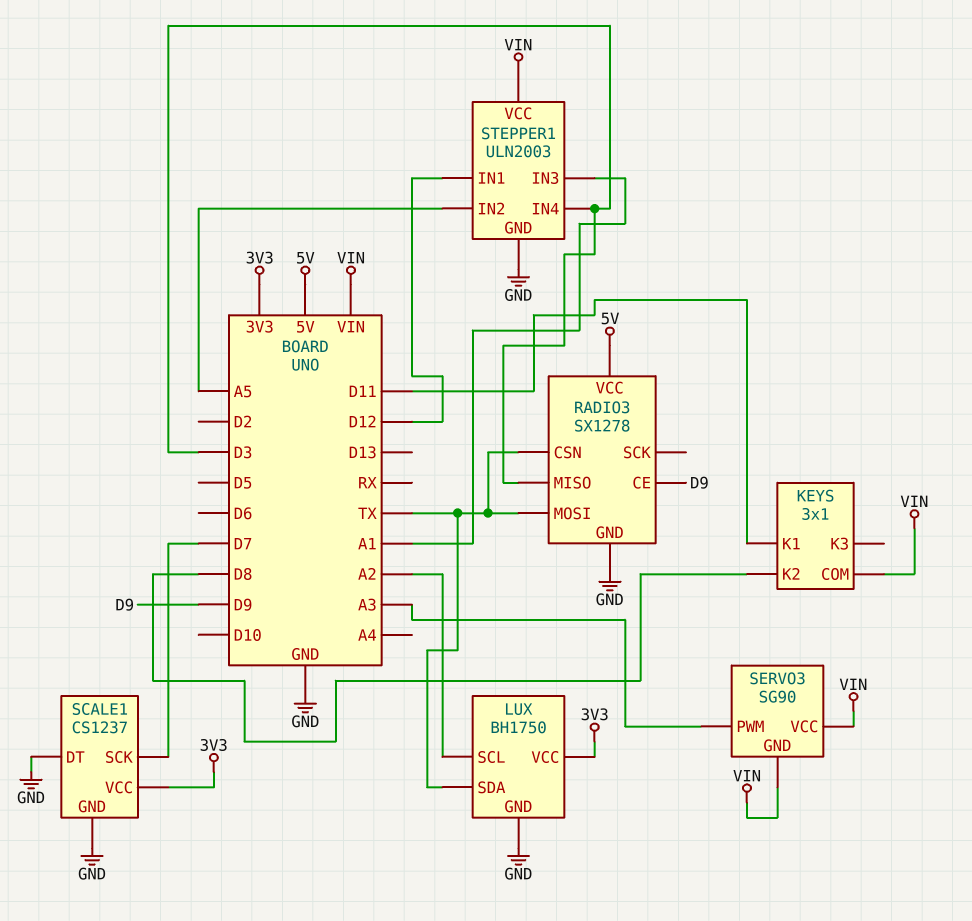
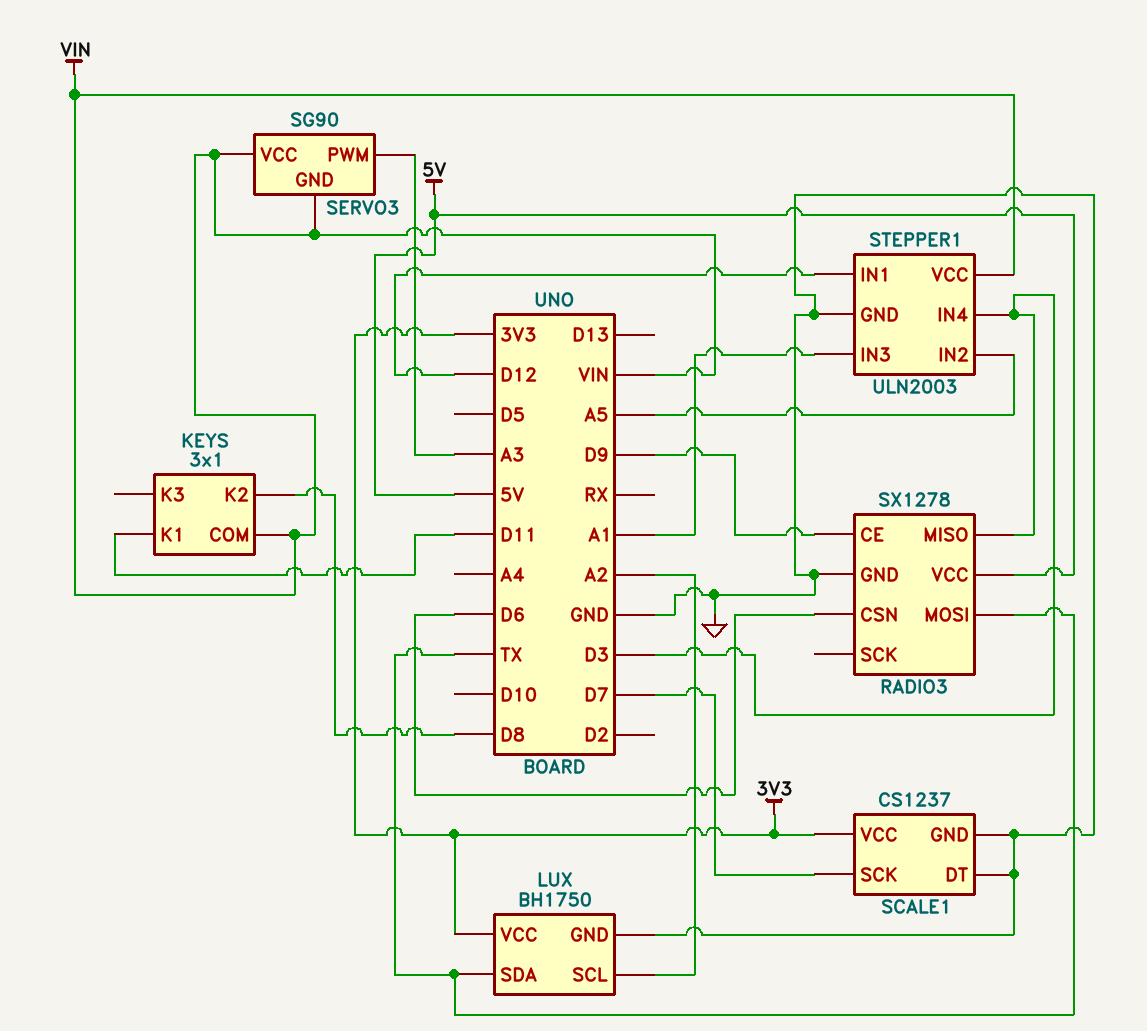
RADIO3 pin CSN: TX -> D6

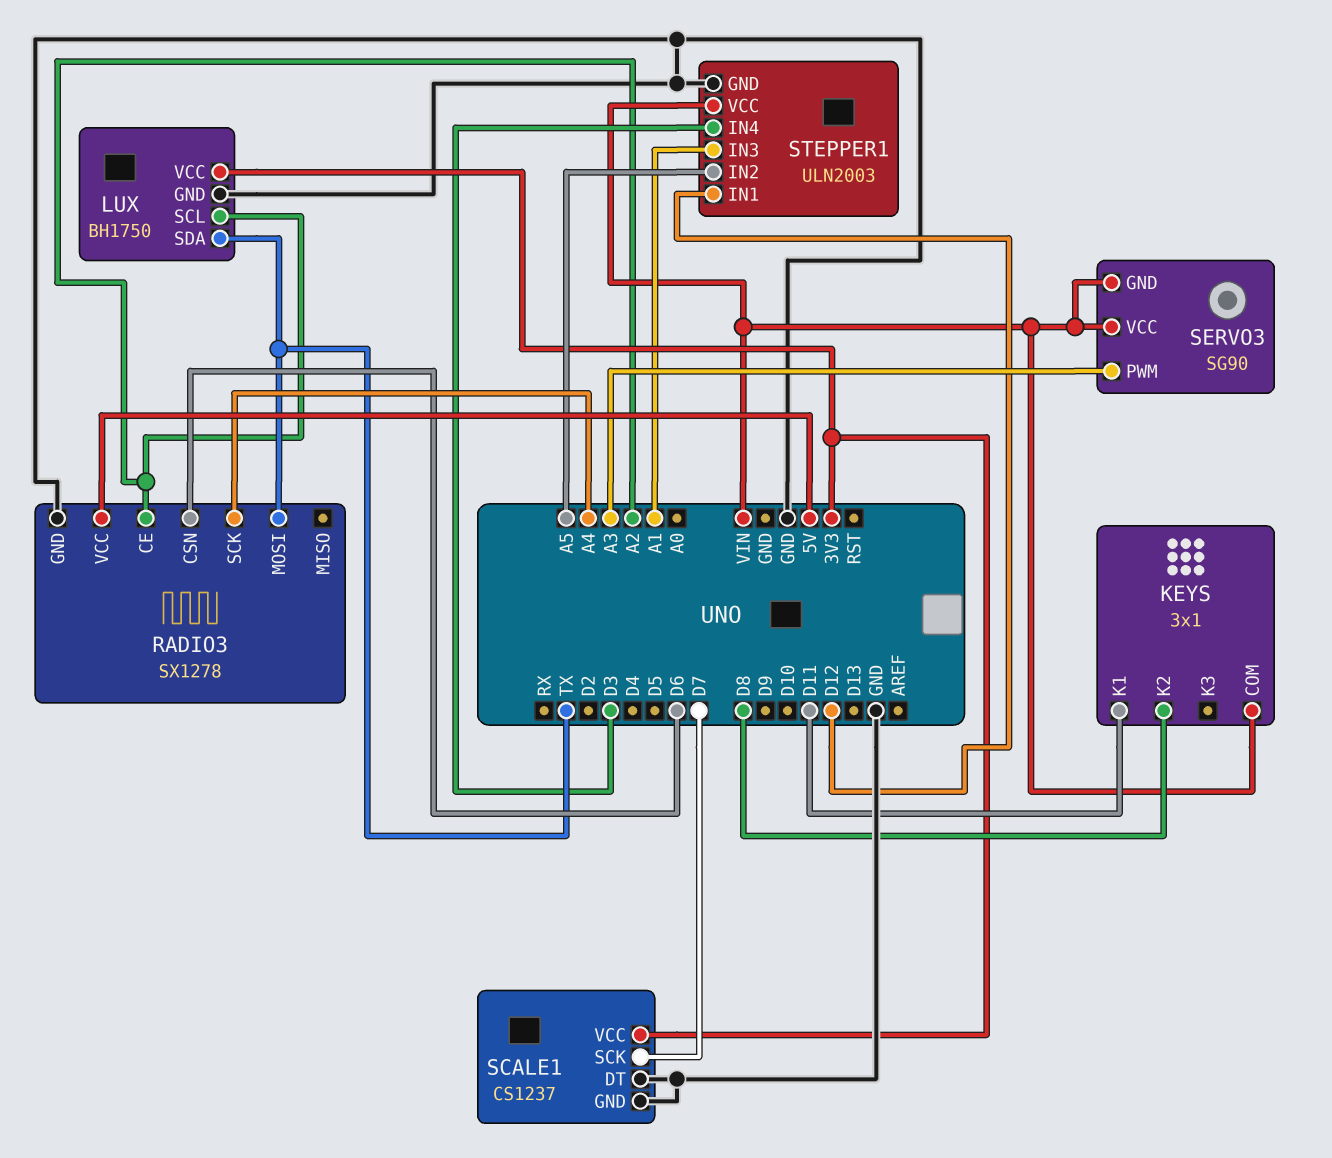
RADIO3 pin CE: D9 -> A2
RADIO3 pin MISO: D3 -> none
RADIO3 pin SCK: none -> A4

